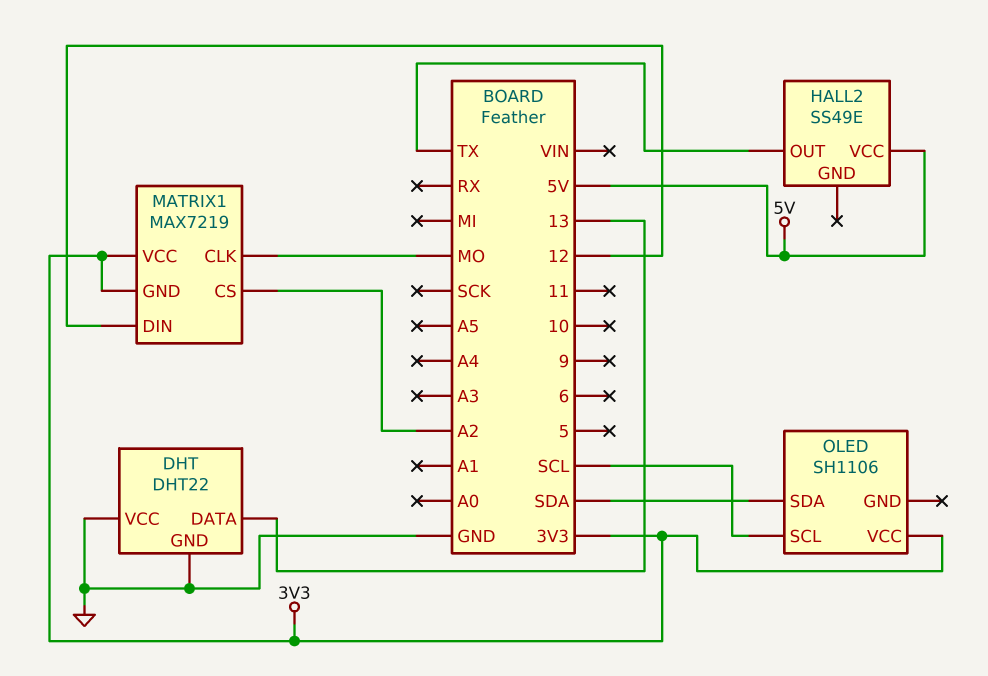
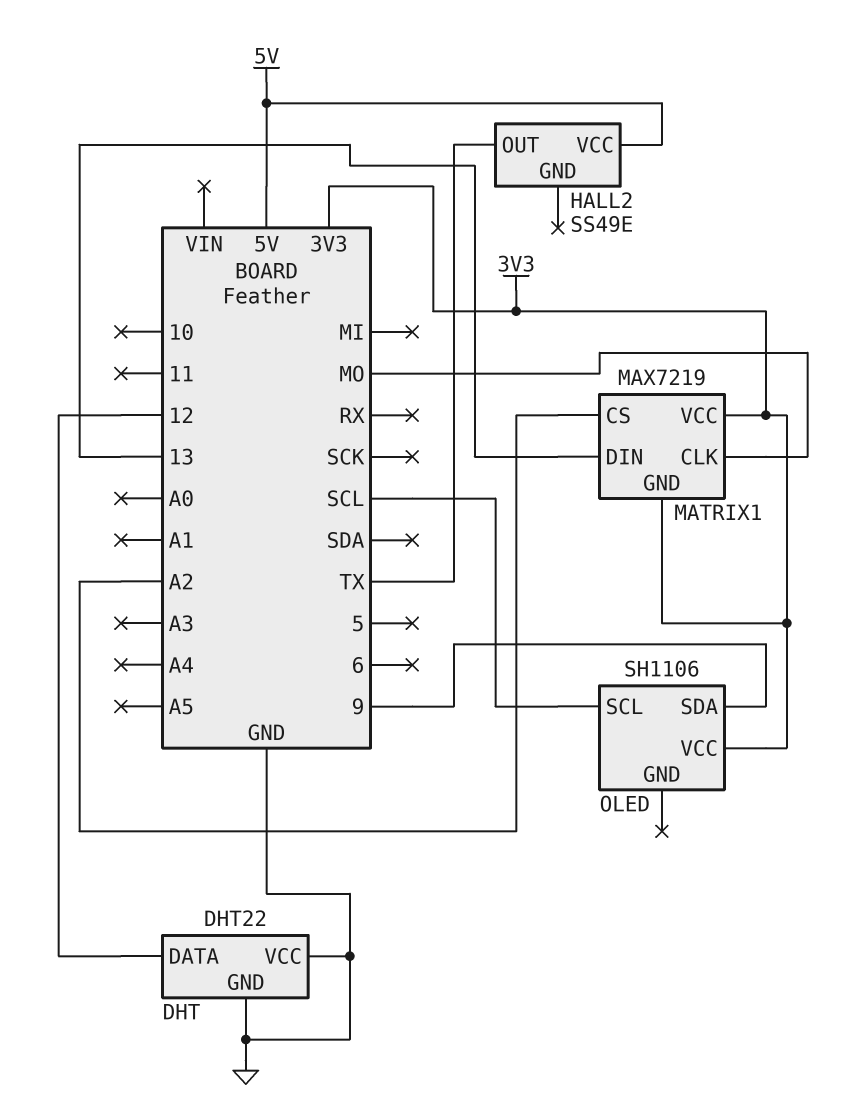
DHT pin DATA: 13 -> 12
MATRIX1 pin DIN: 12 -> 13
OLED pin SDA: SDA -> 9

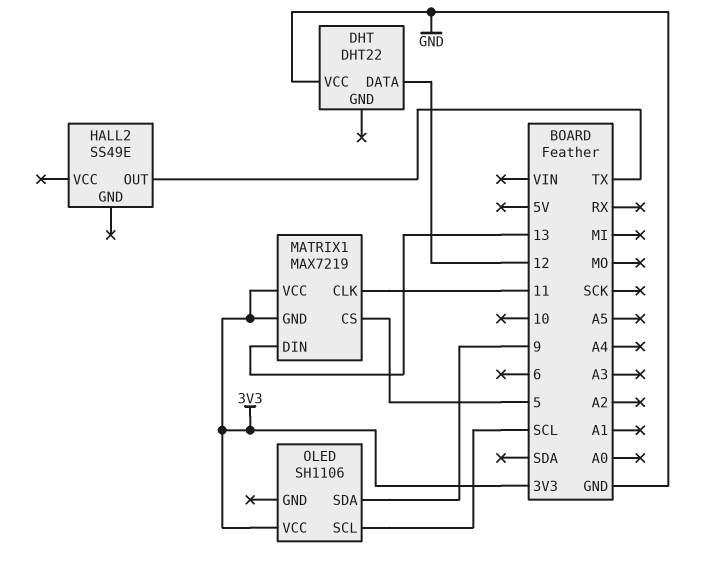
DHT pin GND: GND -> none
HALL2 pin VCC: 5V -> none
MATRIX1 pin CLK: MO -> 11
MATRIX1 pin CS: A2 -> 5

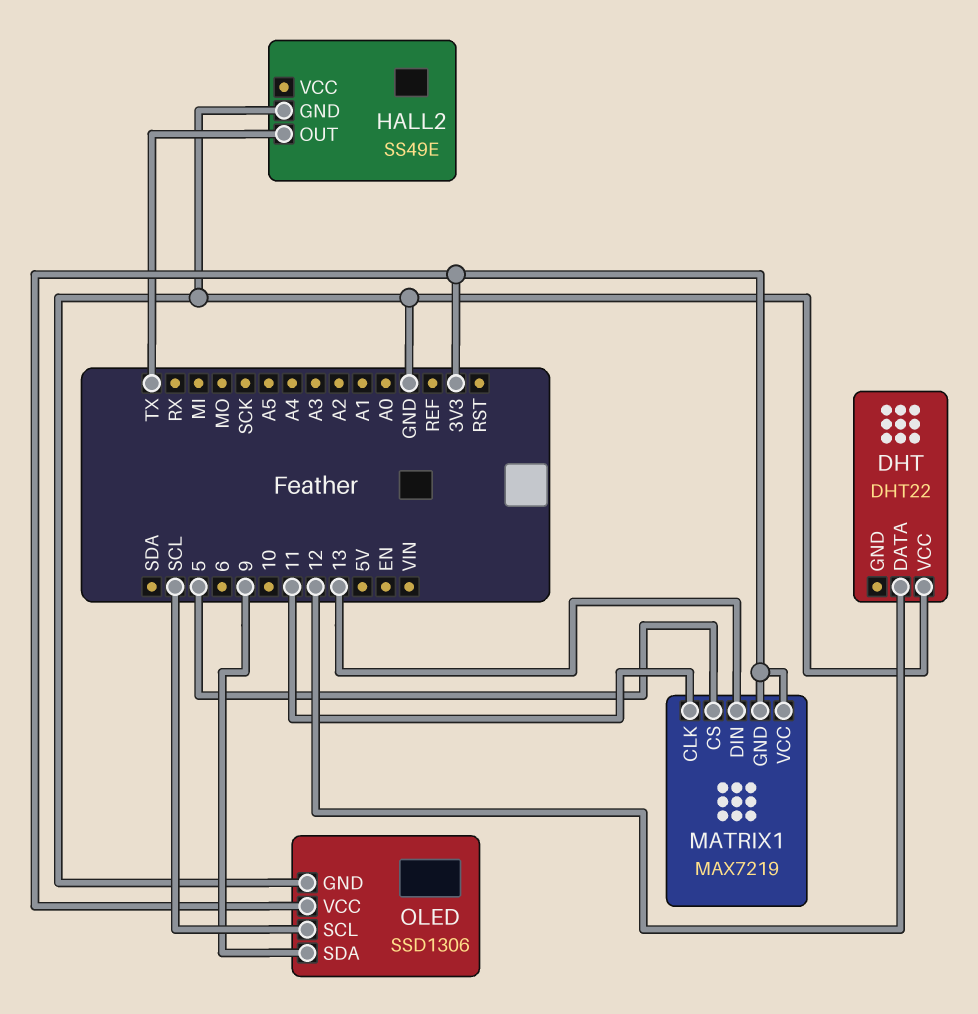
HALL2 pin GND: none -> GND
OLED: SH1106 -> SSD1306
OLED pin GND: none -> GND

